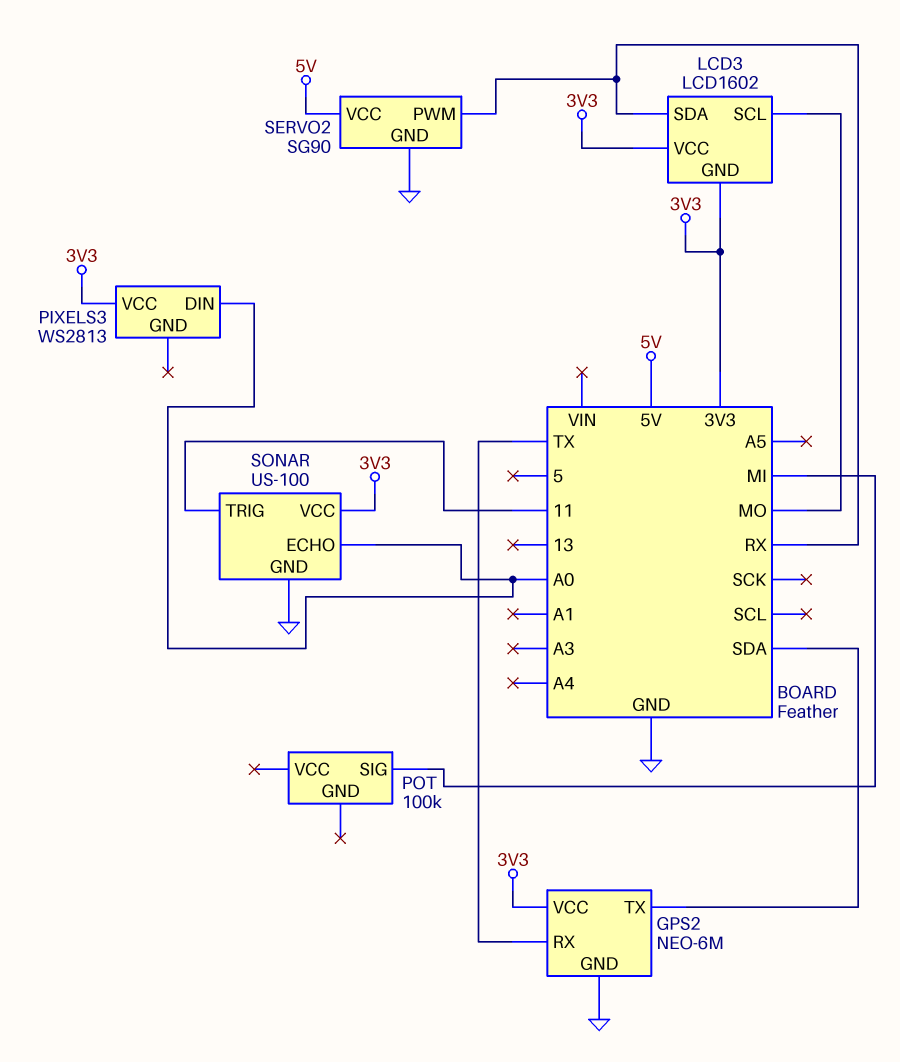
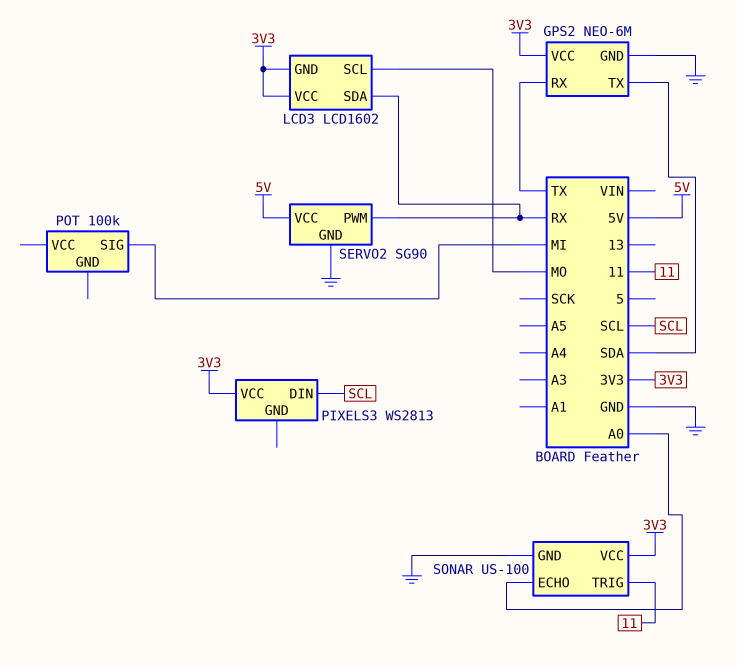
PIXELS3 pin DIN: A0 -> SCL

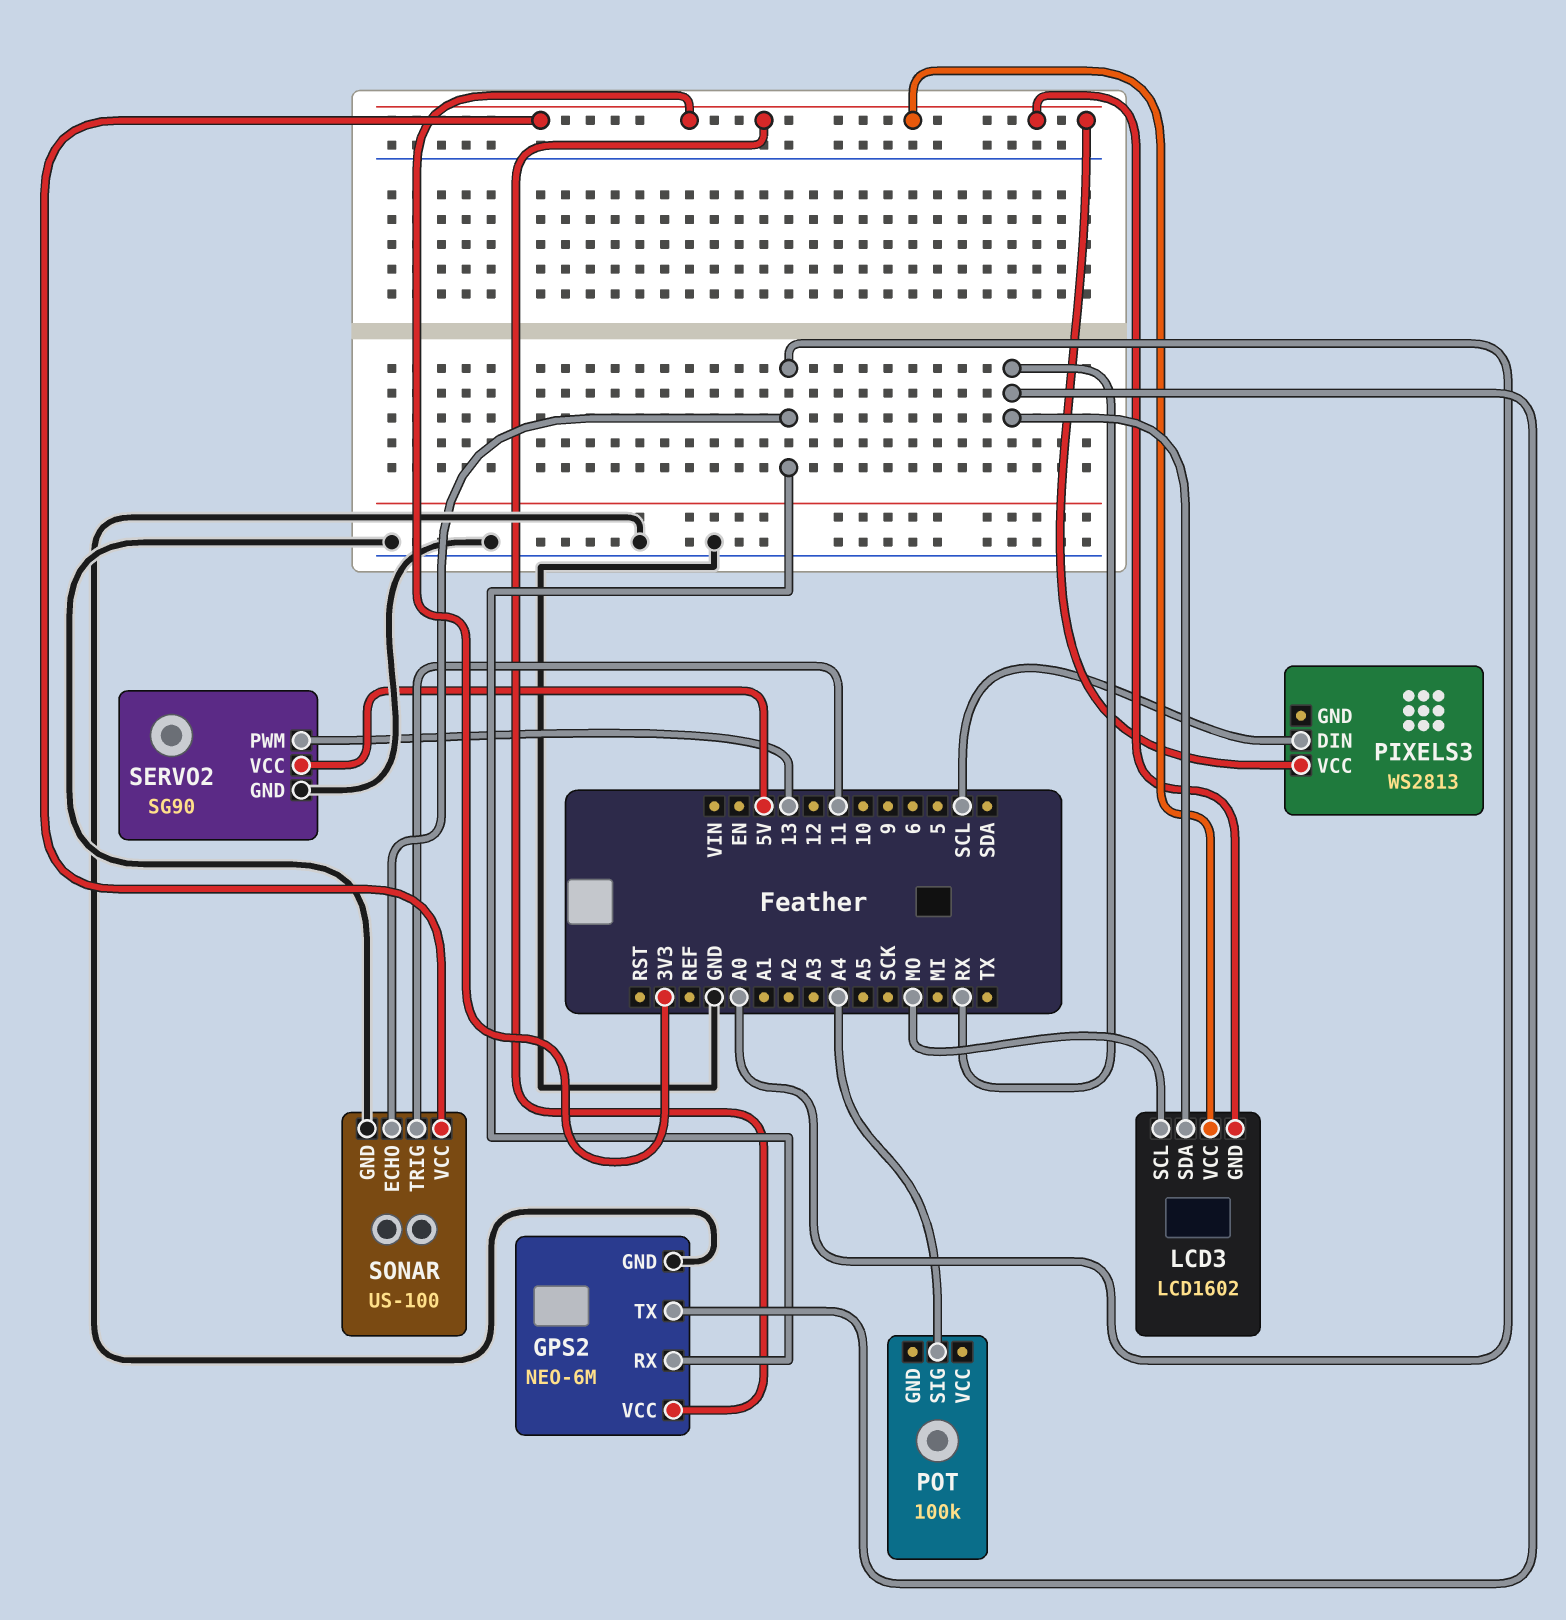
GPS2 pin RX: TX -> A0
GPS2 pin TX: SDA -> RX
POT pin SIG: MI -> A4
SERVO2 pin PWM: RX -> 13

